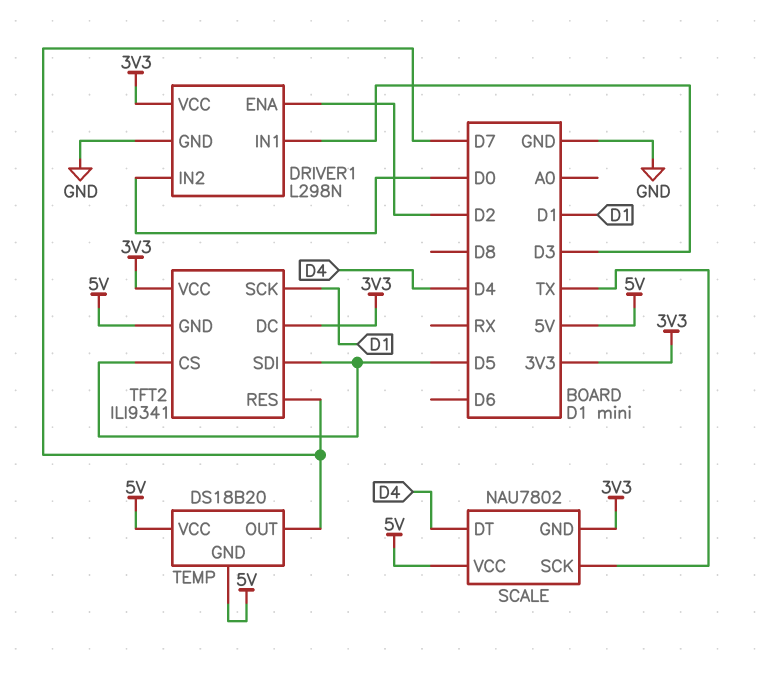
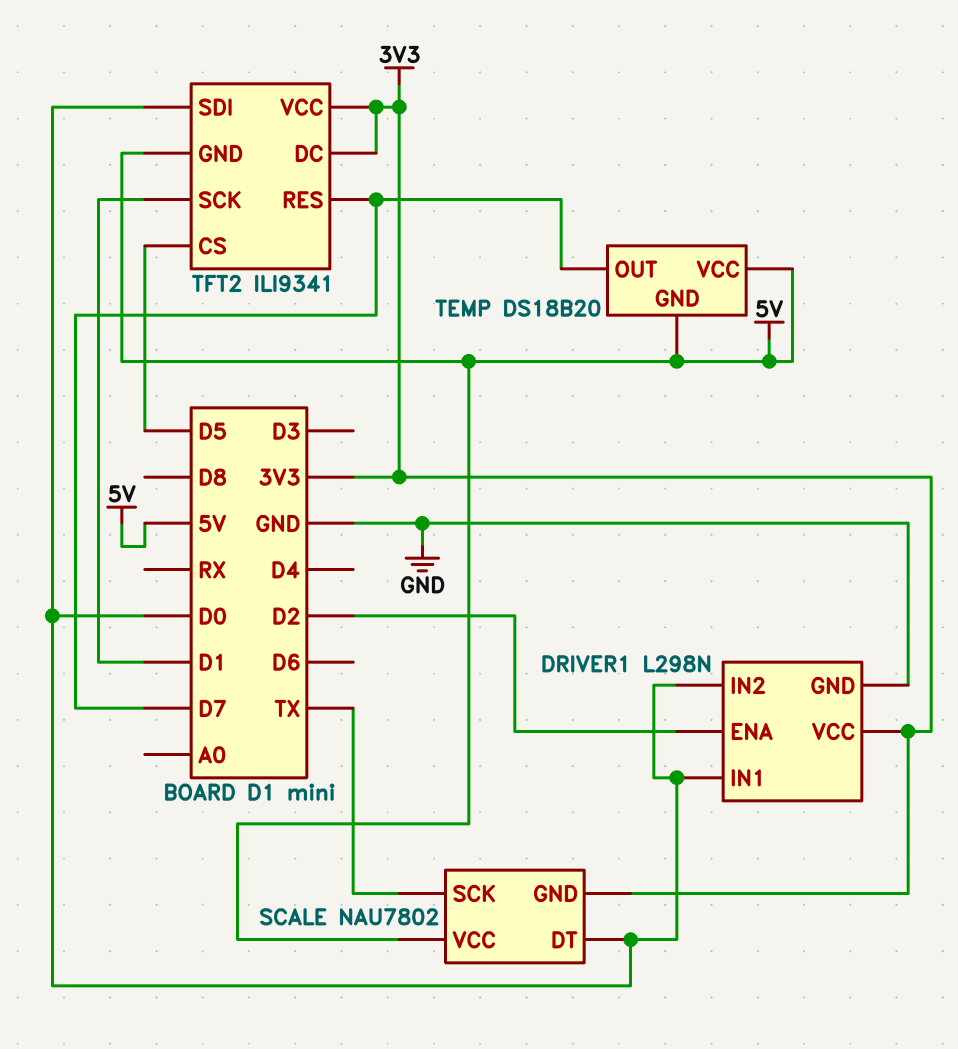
DRIVER1 pin IN1: D3 -> D0
SCALE pin DT: D4 -> D0
TFT2 pin SDI: D5 -> D0

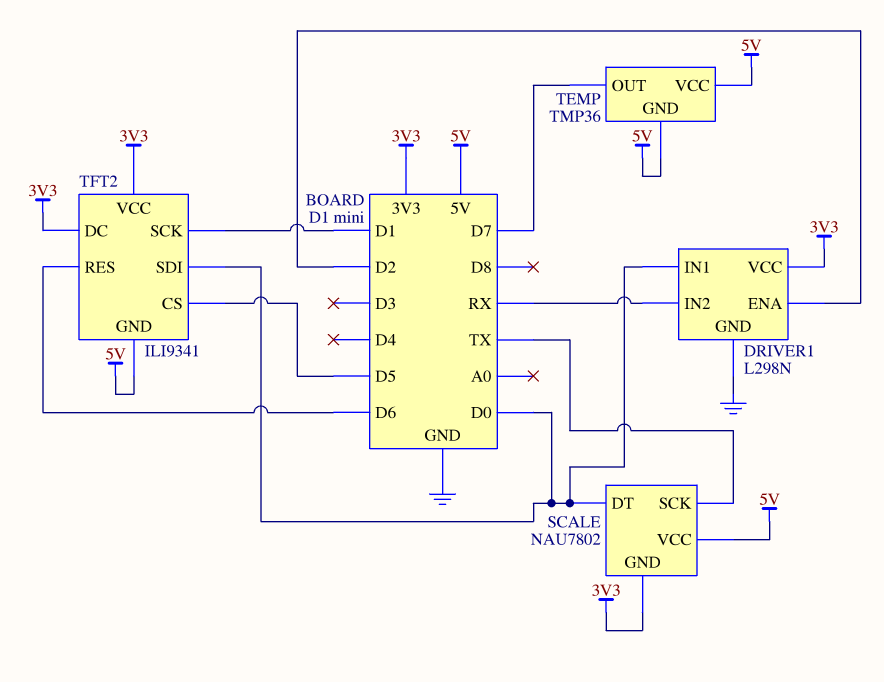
DRIVER1 pin IN2: D0 -> RX
TEMP: DS18B20 -> TMP36
TFT2 pin RES: D7 -> D6

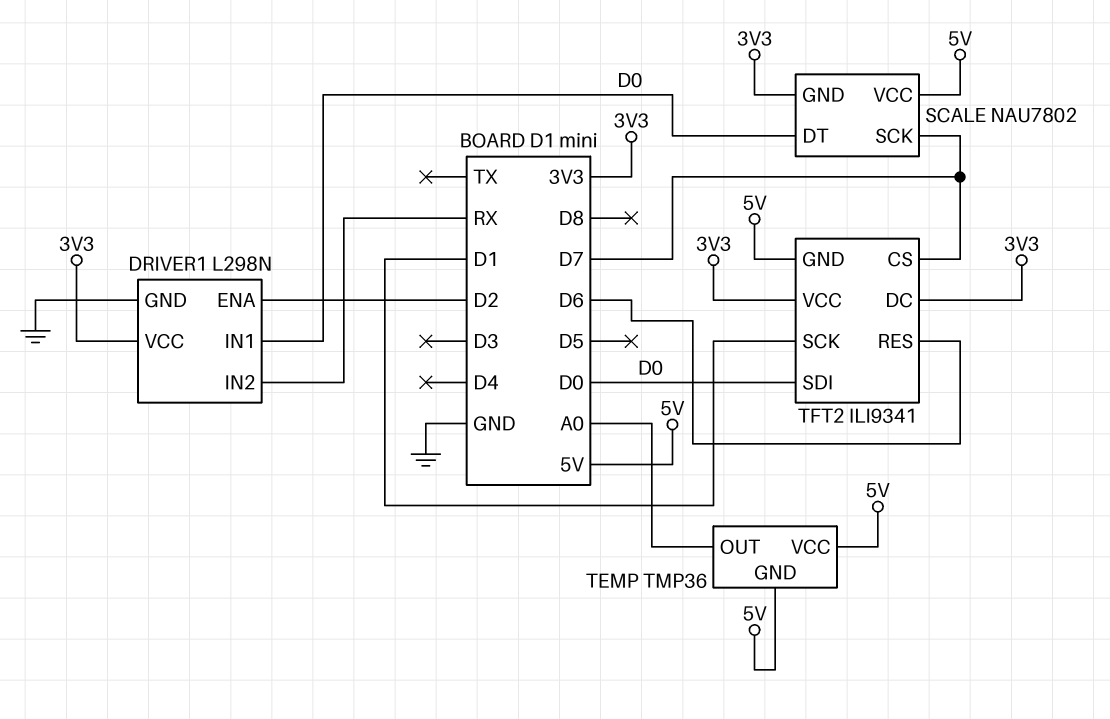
SCALE pin SCK: TX -> D7
TEMP pin OUT: D7 -> A0
TFT2 pin CS: D5 -> D7

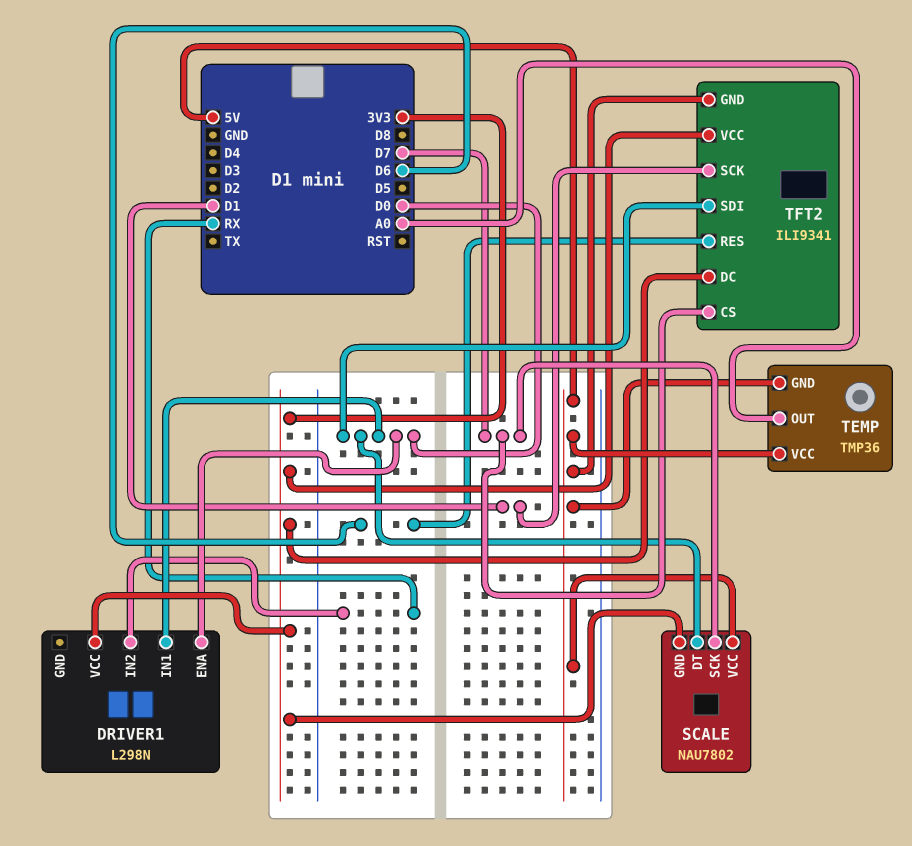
DRIVER1 pin ENA: D2 -> D0
DRIVER1 pin GND: GND -> none

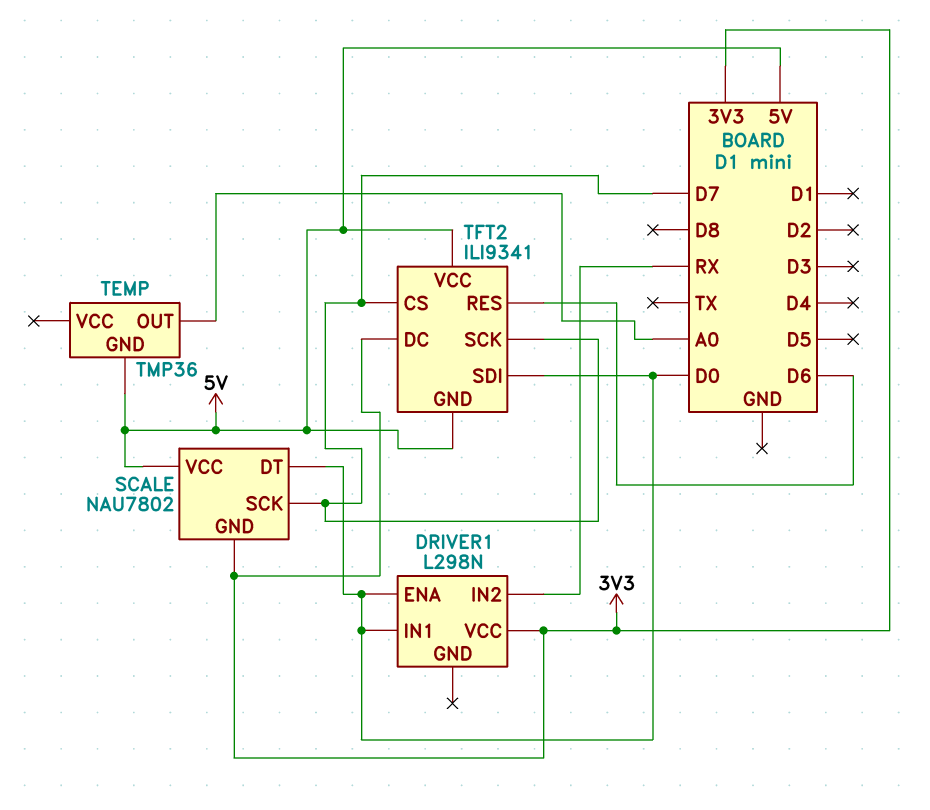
TEMP pin VCC: 5V -> none
TFT2 pin SCK: D1 -> D7
TFT2 pin VCC: 3V3 -> 5V

